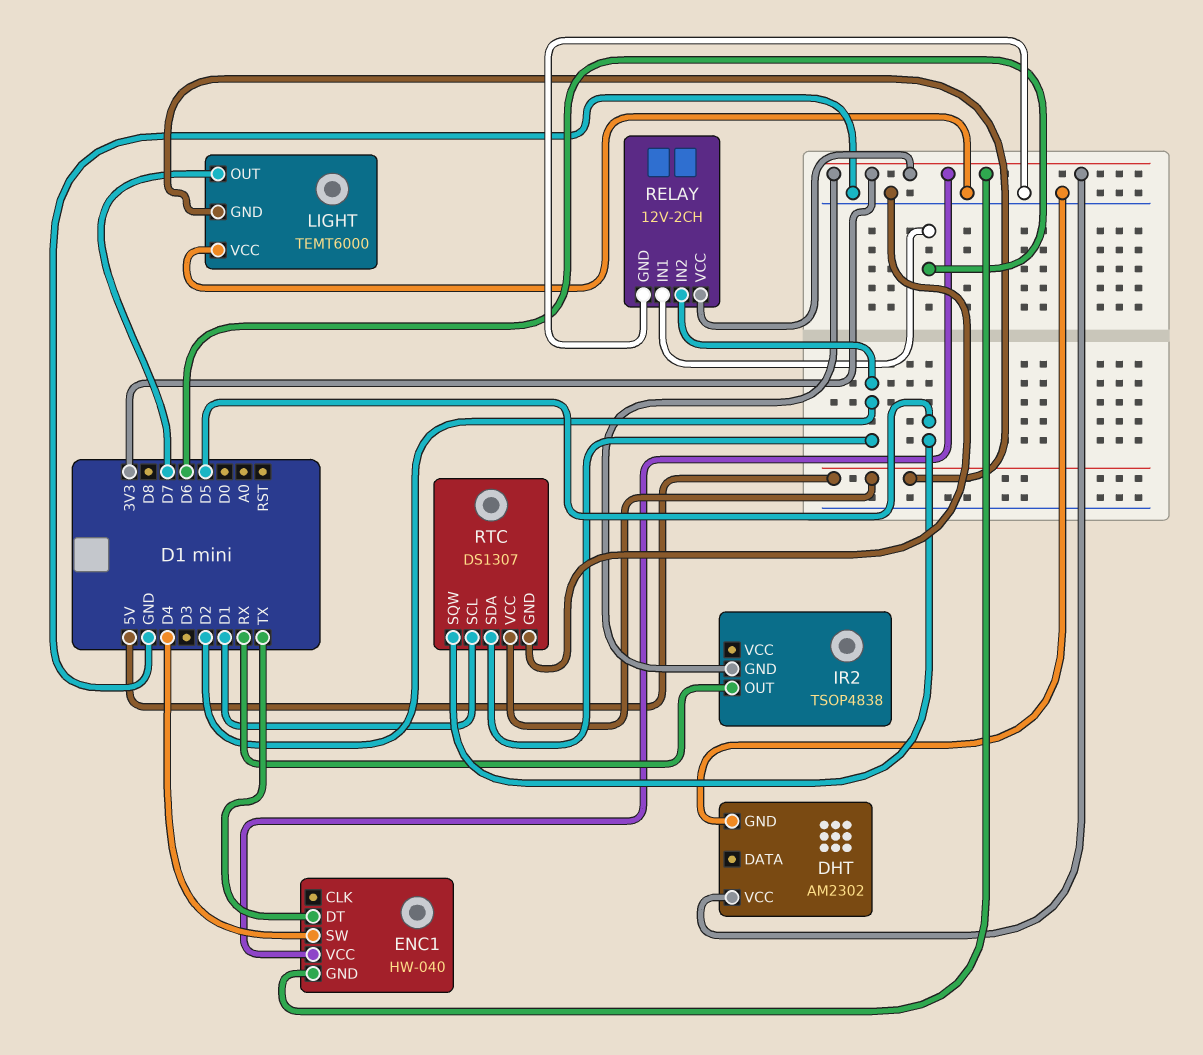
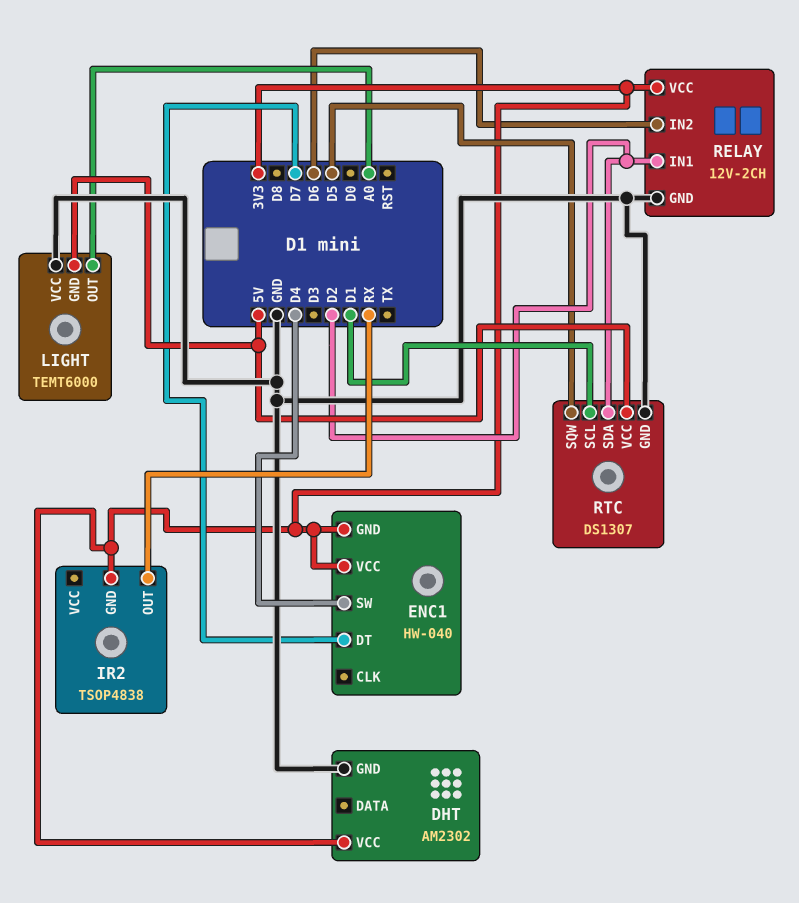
ENC1 pin DT: TX -> D7
LIGHT pin OUT: D7 -> A0
RELAY pin IN1: D6 -> D2
RELAY pin IN2: D2 -> D6

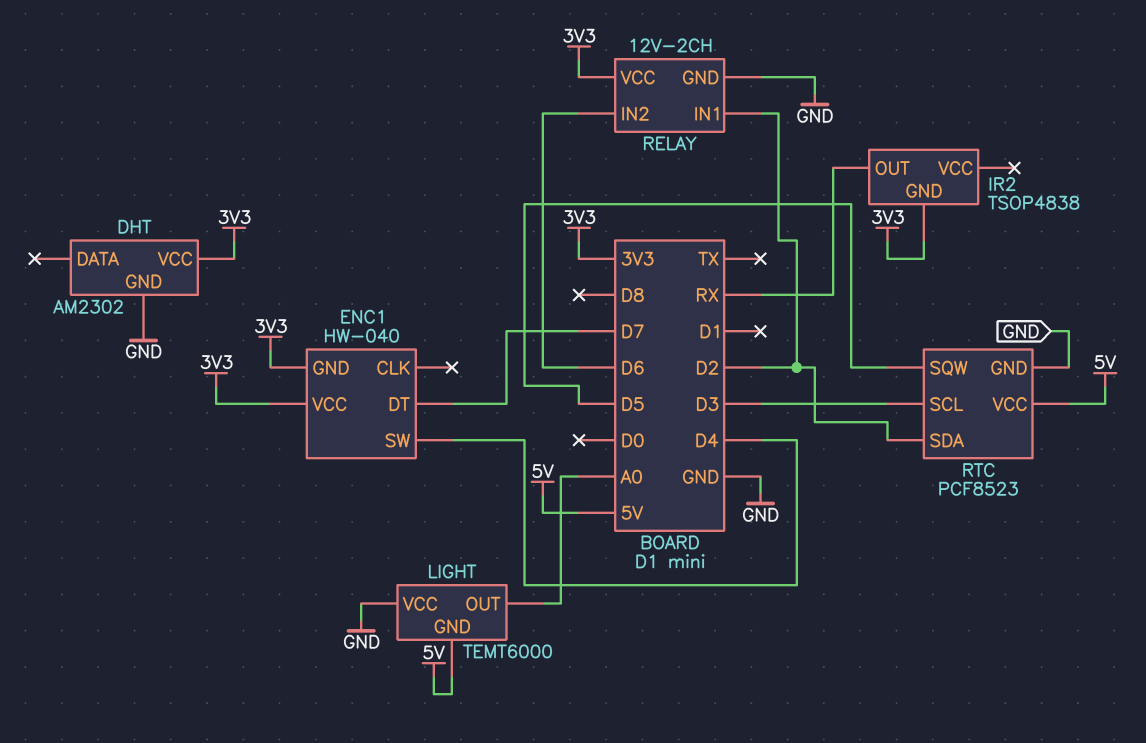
RTC: DS1307 -> PCF8523
RTC pin SCL: D1 -> D3

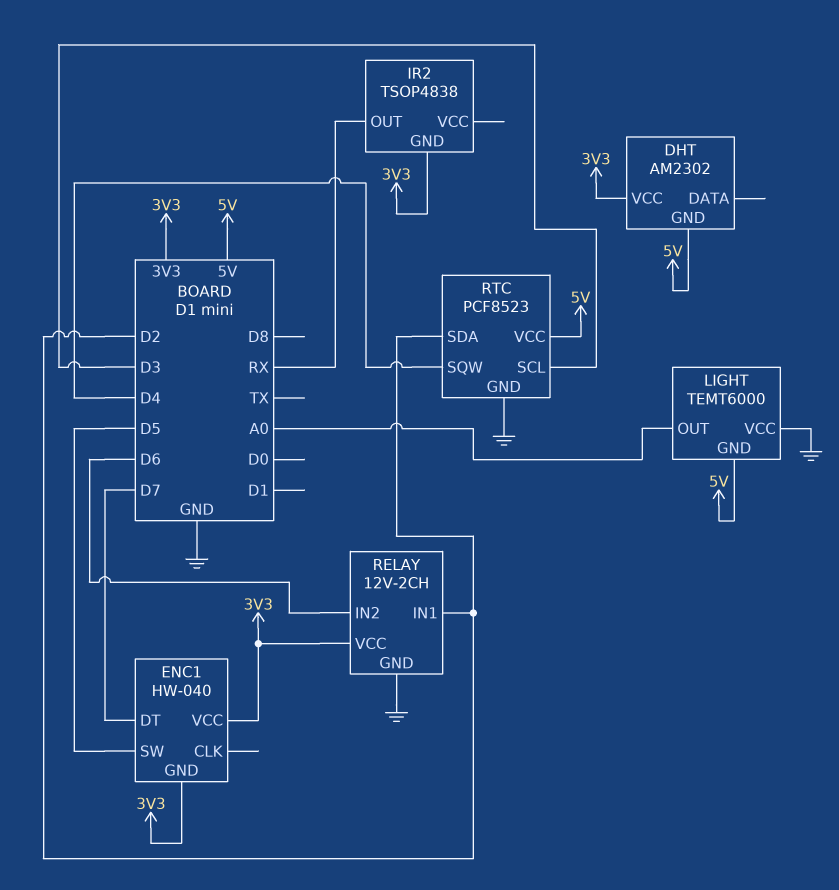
DHT pin GND: GND -> 5V
ENC1 pin SW: D4 -> D5
RTC pin SQW: D5 -> D4

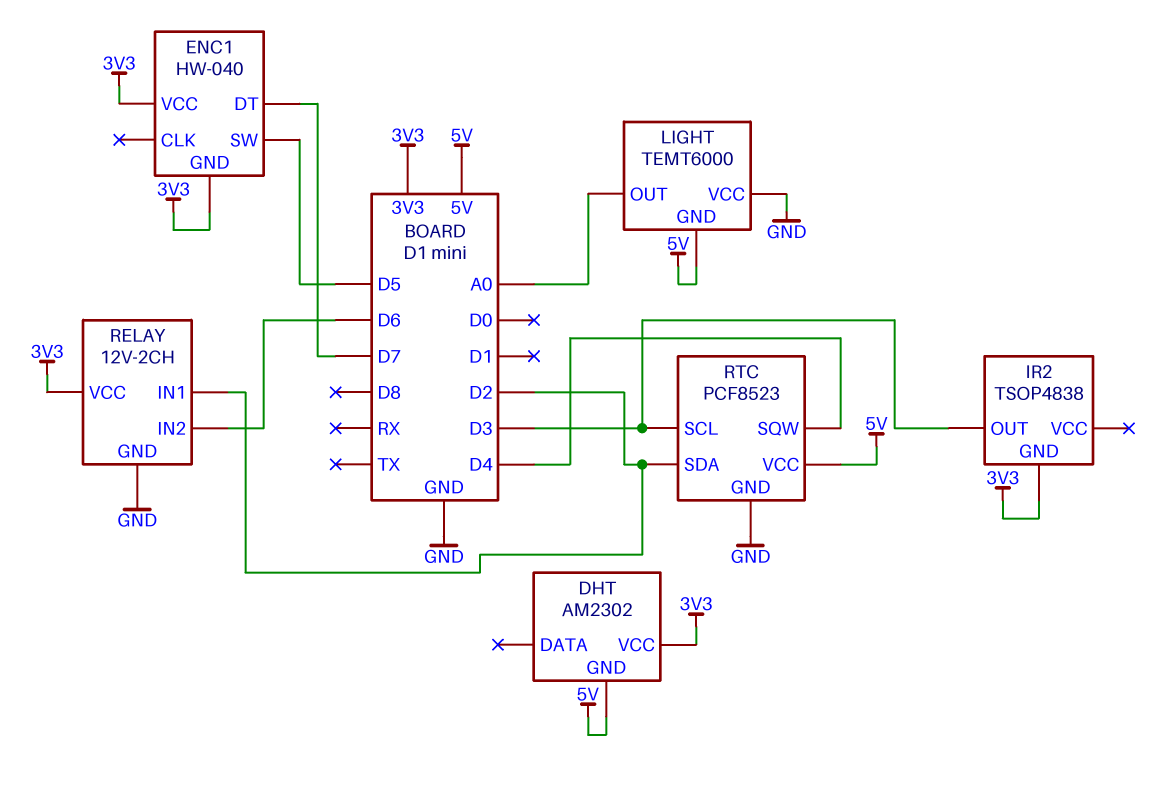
IR2 pin OUT: RX -> D3

